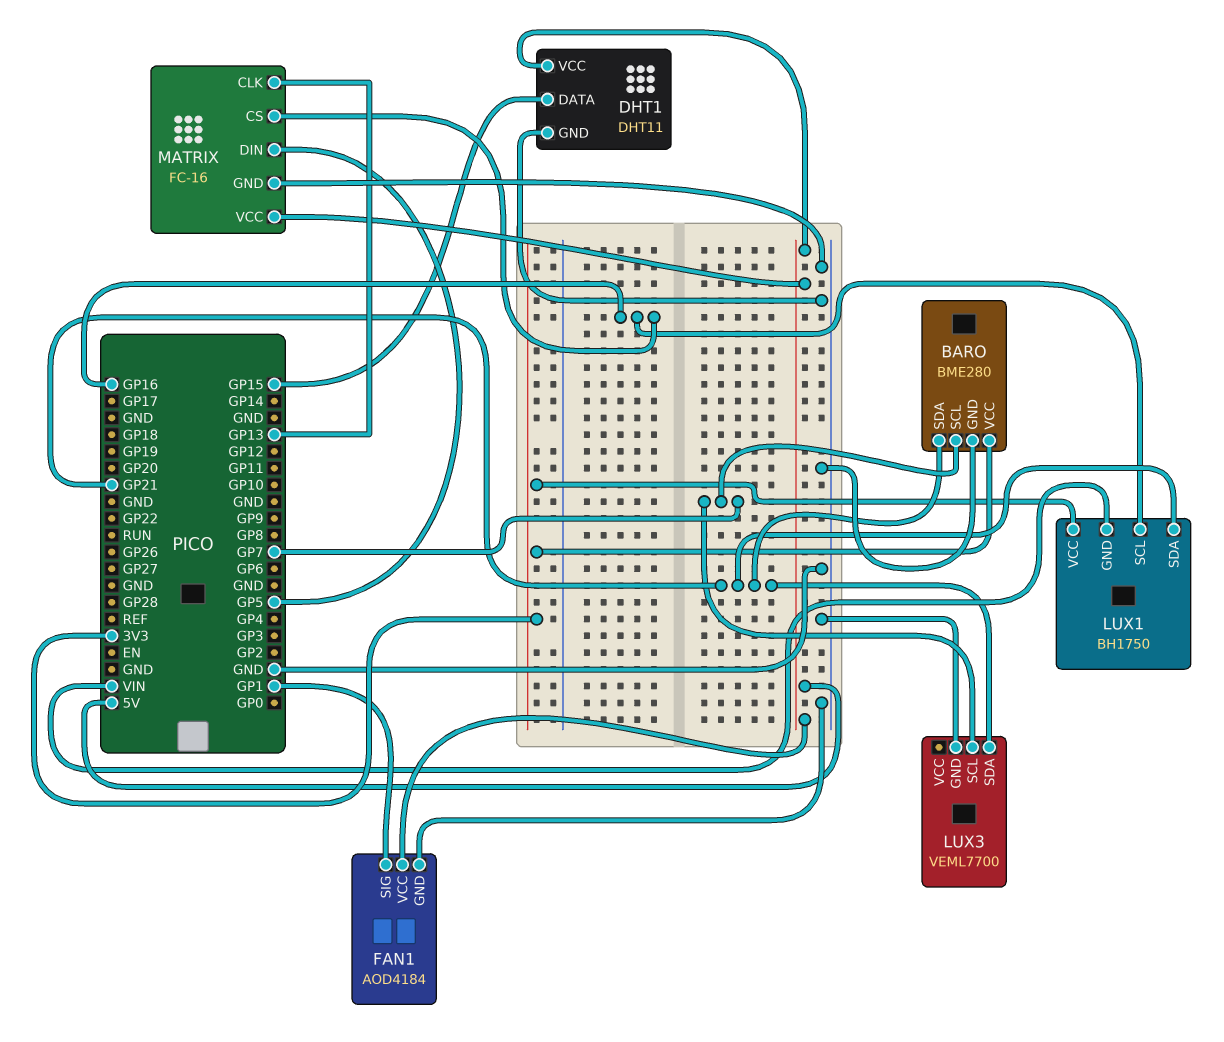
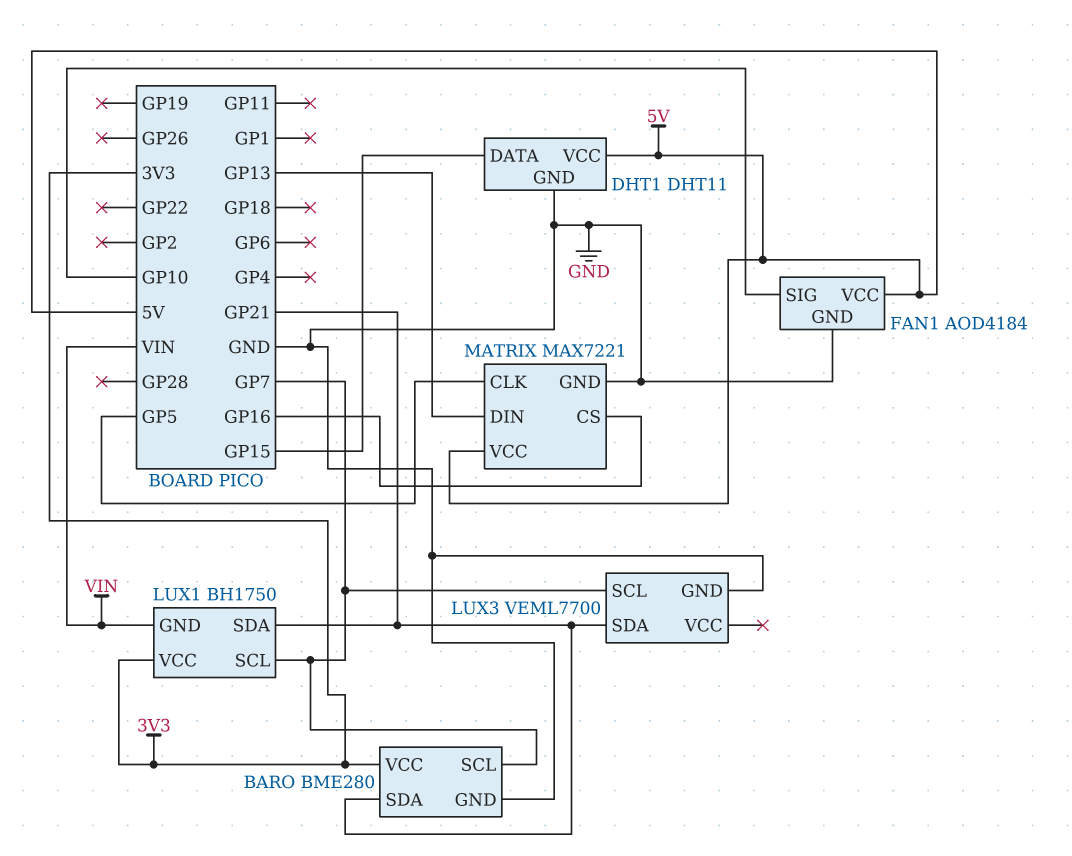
FAN1 pin SIG: GP1 -> GP10
LUX1 pin SCL: GP16 -> GP7
MATRIX: FC-16 -> MAX7221
MATRIX pin CLK: GP13 -> GP5
MATRIX pin DIN: GP5 -> GP13

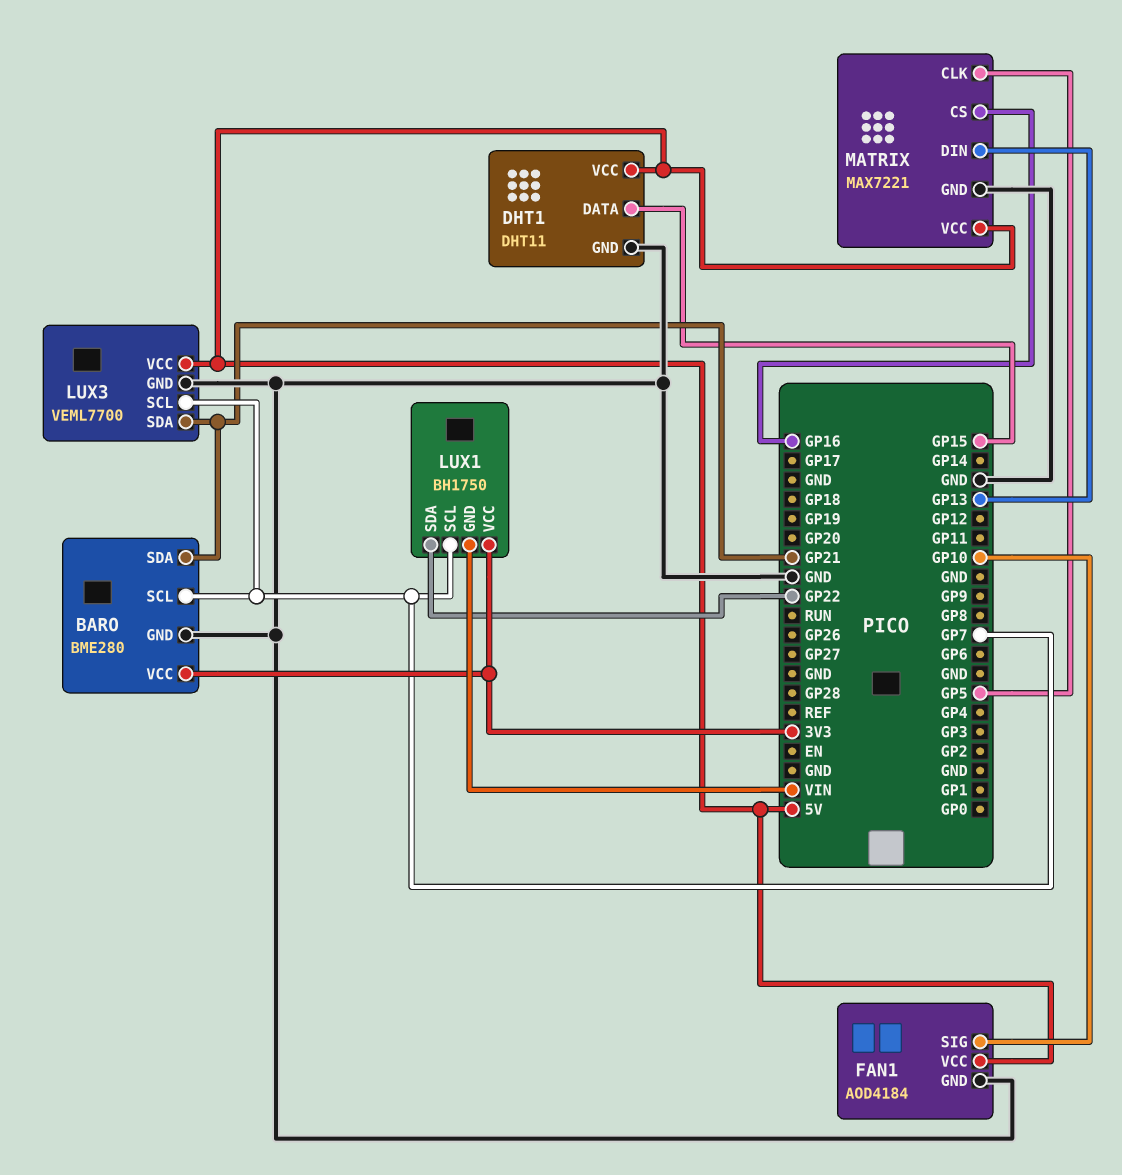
LUX1 pin SDA: GP21 -> GP22
LUX3 pin VCC: none -> 5V

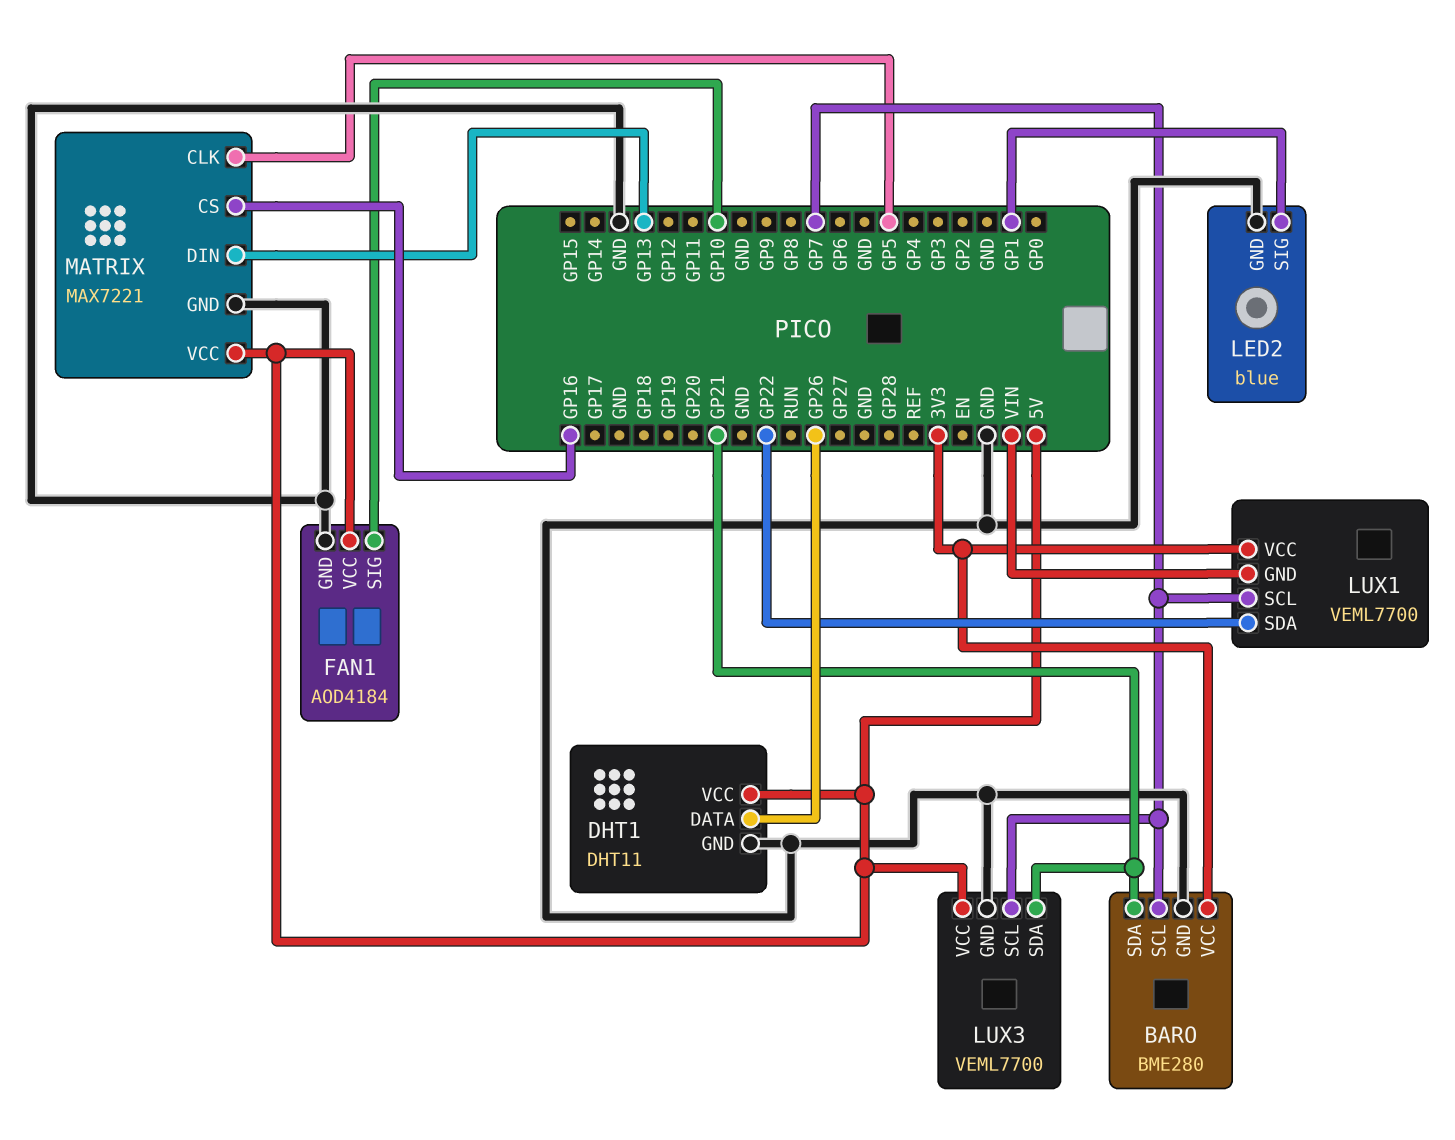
DHT1 pin DATA: GP15 -> GP26
LED2: none -> blue
LED2 pin GND: none -> GND
LED2 pin SIG: none -> GP1
LUX1: BH1750 -> VEML7700

